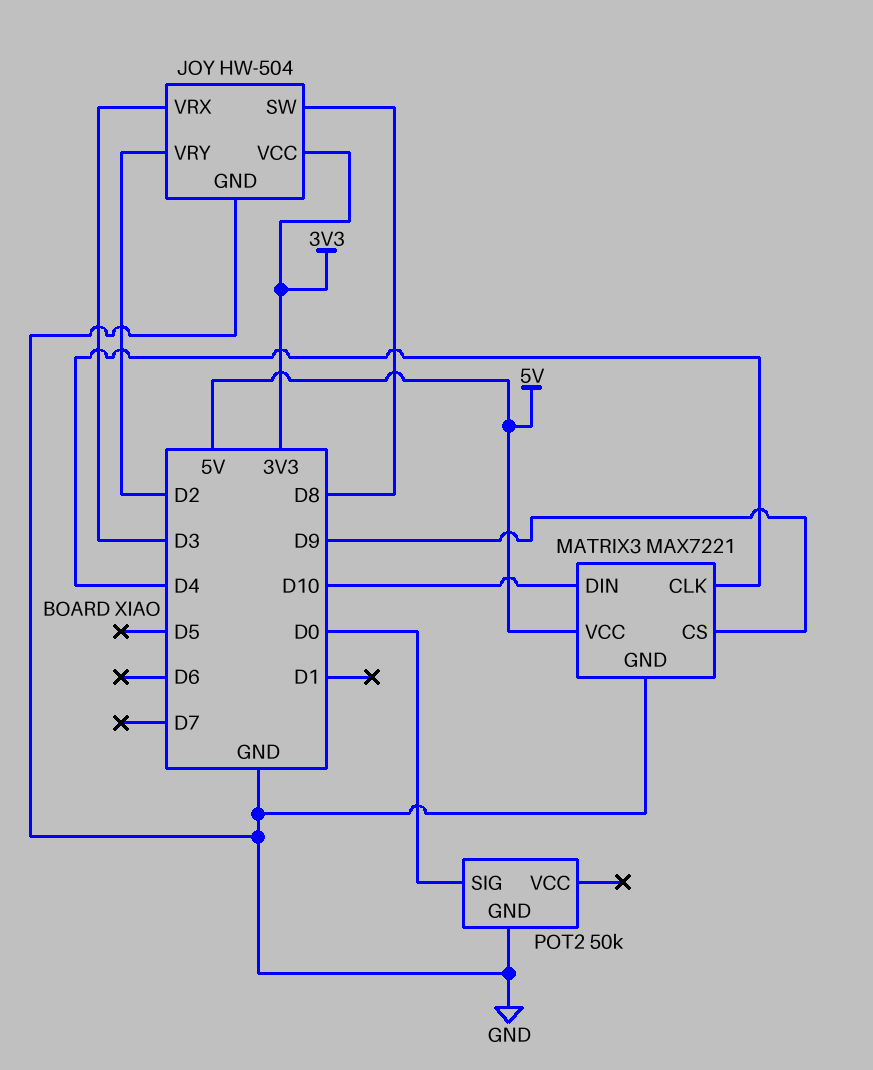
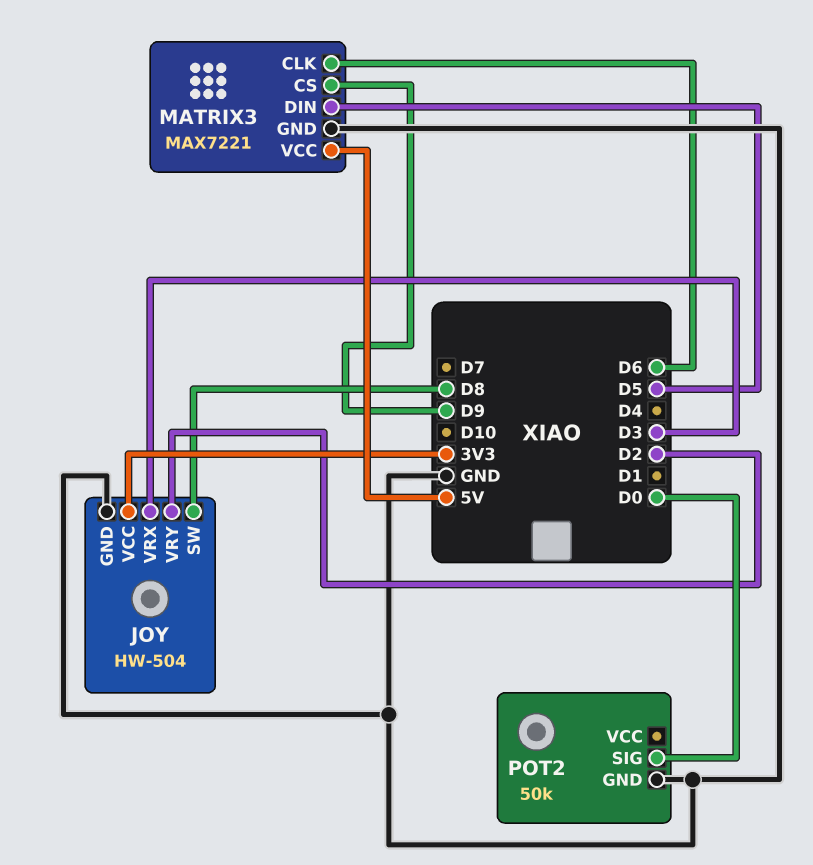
MATRIX3 pin CLK: D4 -> D6
MATRIX3 pin DIN: D10 -> D5

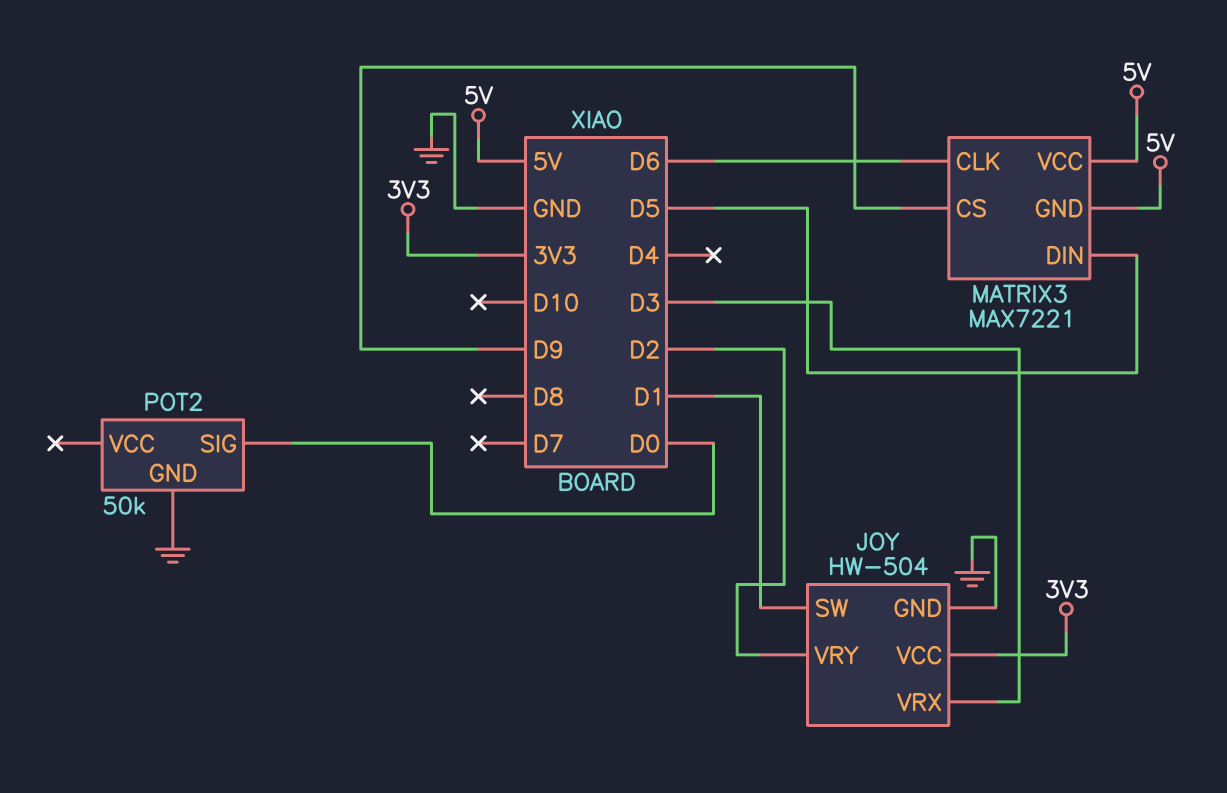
JOY pin SW: D8 -> D1
MATRIX3 pin GND: GND -> 5V

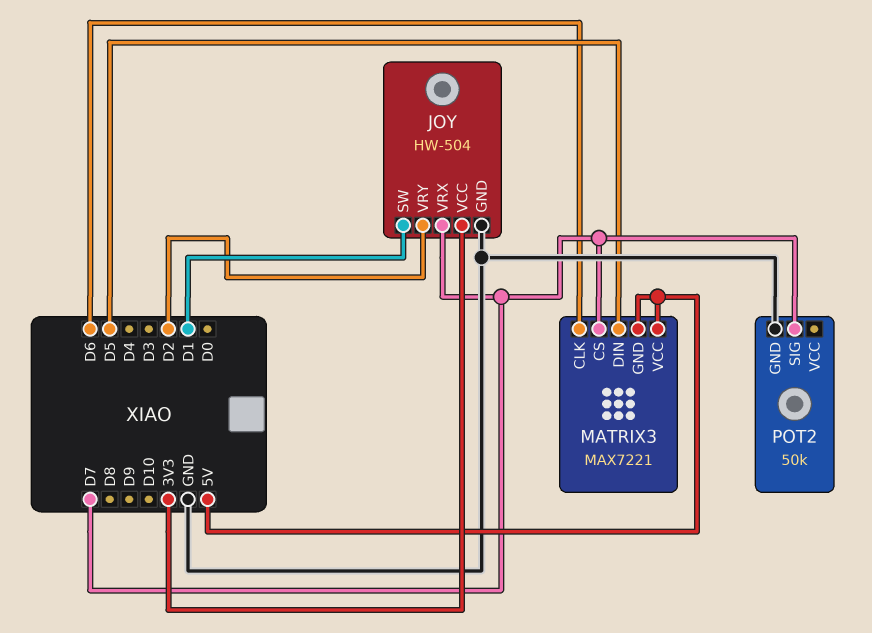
JOY pin VRX: D3 -> D7
MATRIX3 pin CS: D9 -> D7
POT2 pin SIG: D0 -> D7

